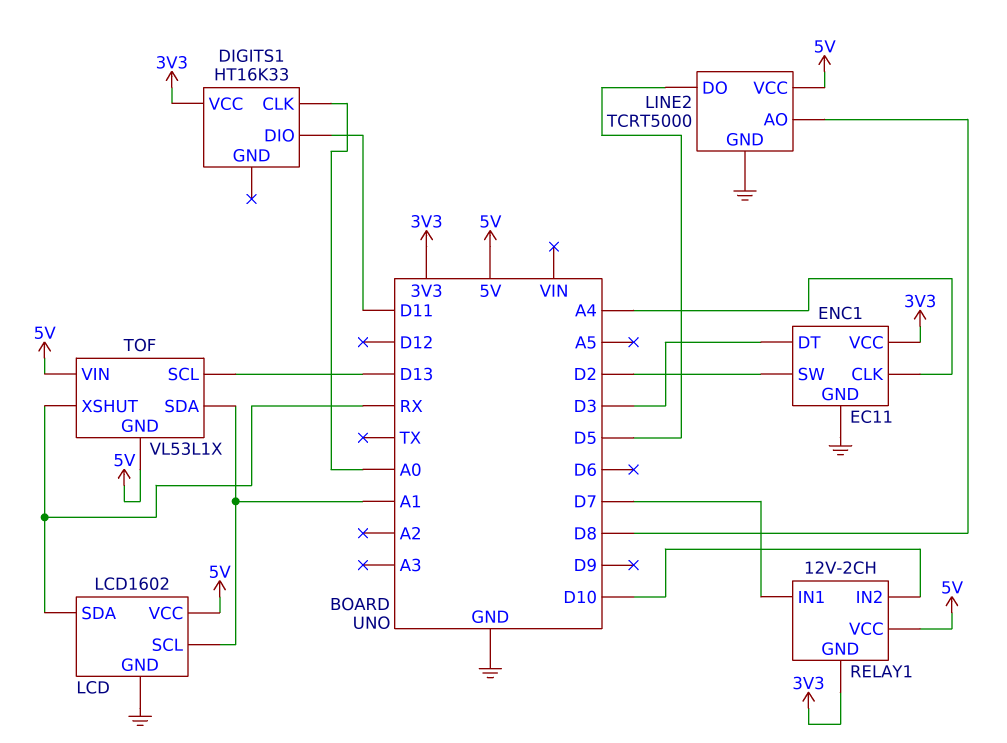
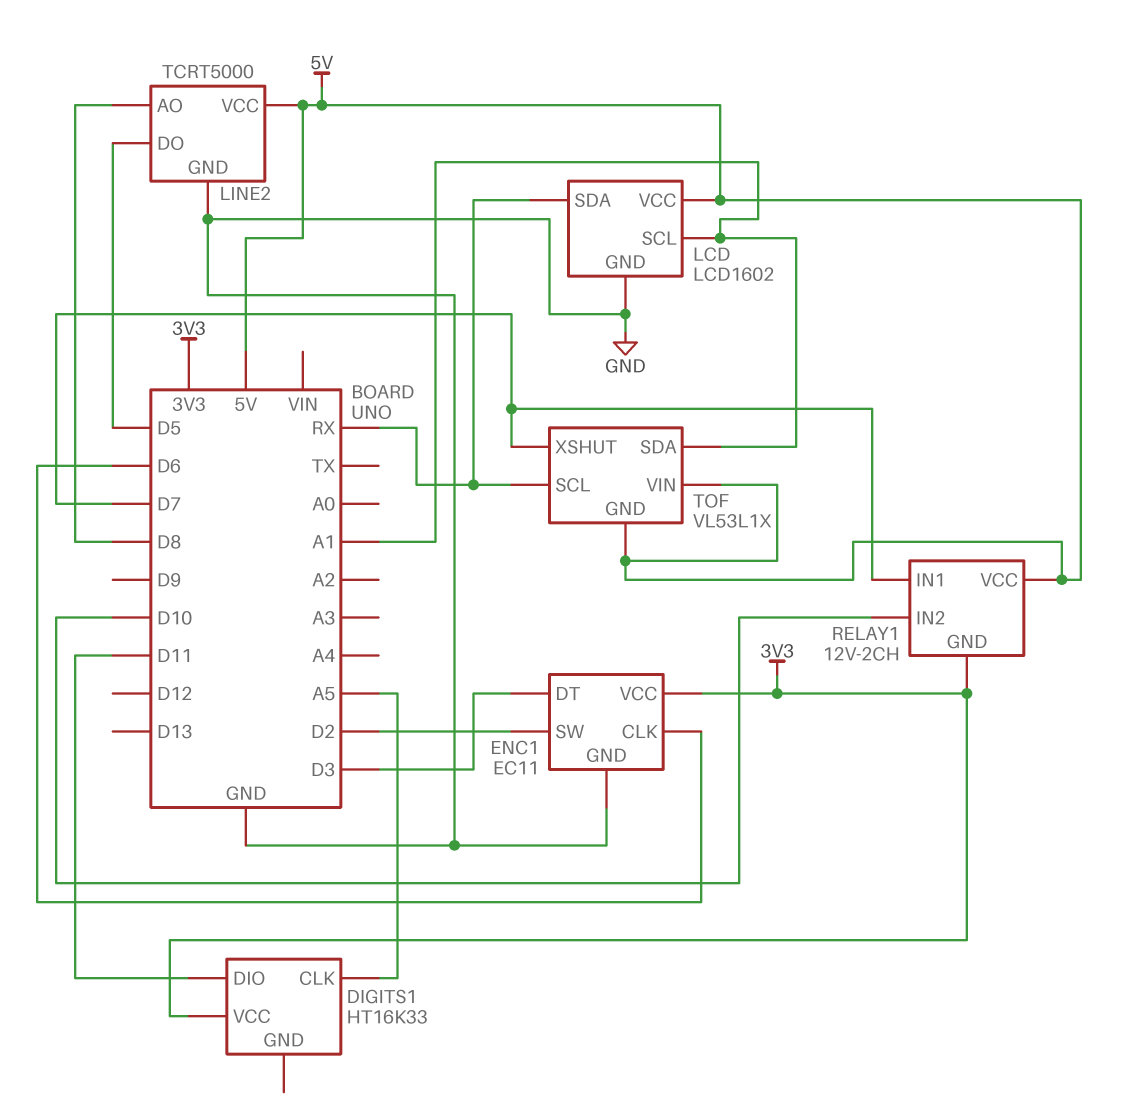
DIGITS1 pin CLK: A0 -> A5
ENC1 pin CLK: A4 -> D6
TOF pin SCL: D13 -> RX
TOF pin XSHUT: RX -> D7

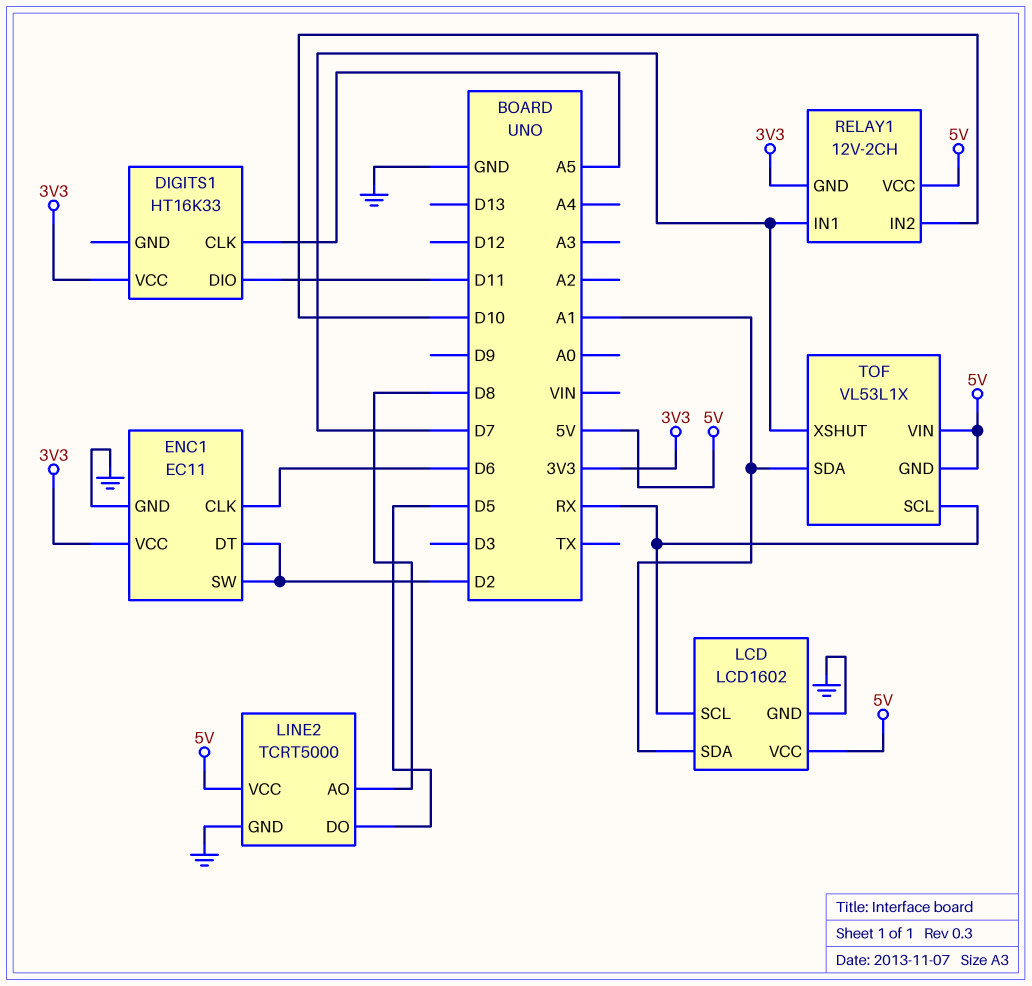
ENC1 pin DT: D3 -> D2
LCD pin SCL: A1 -> RX
LCD pin SDA: RX -> A1

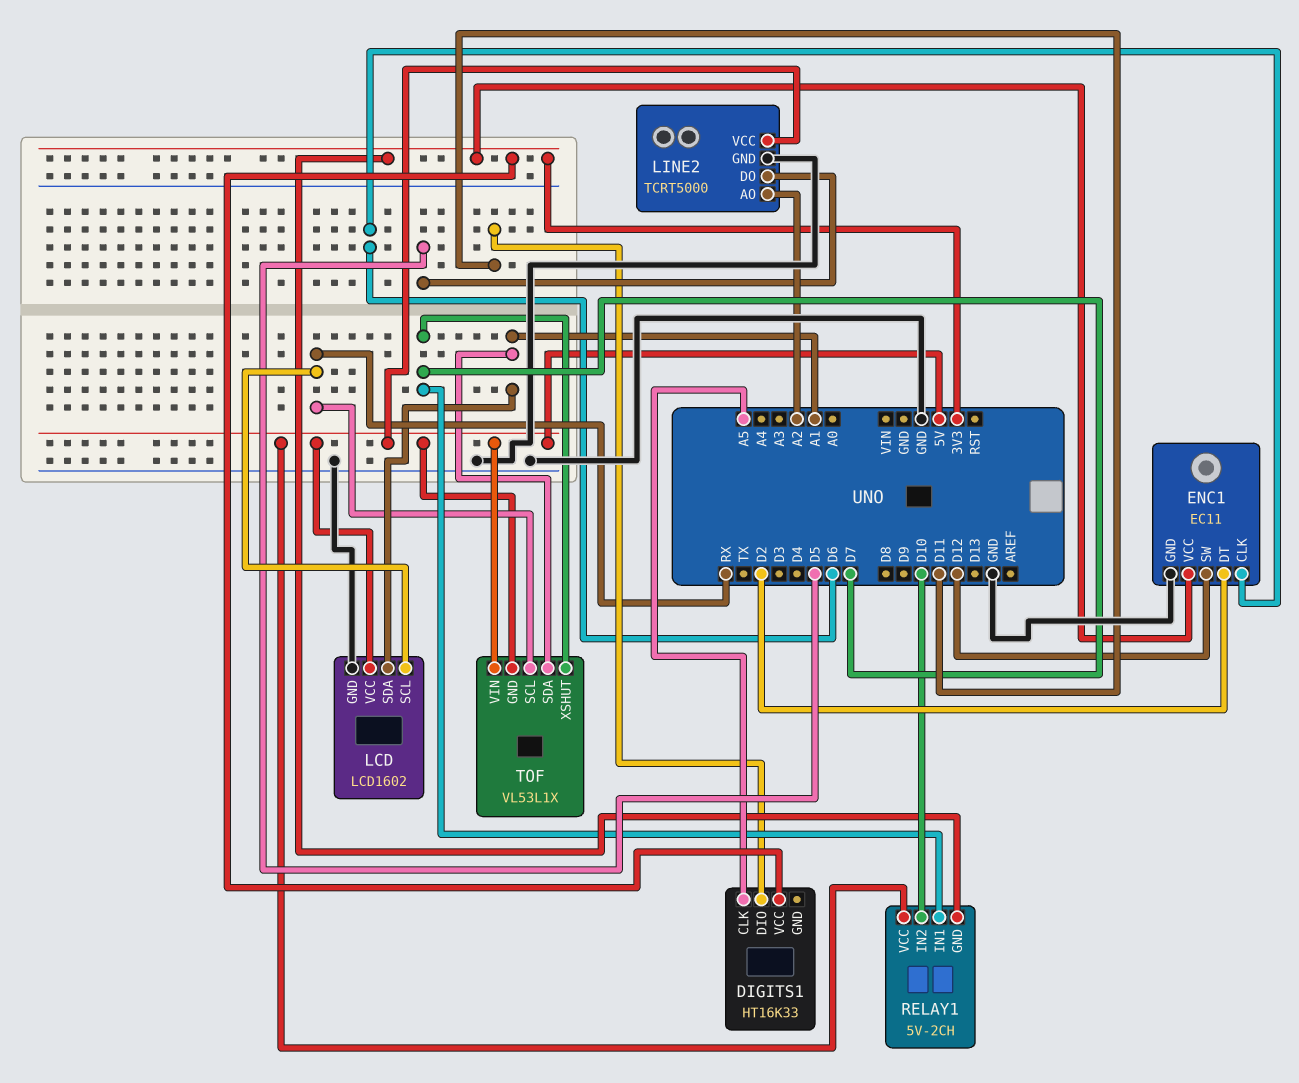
ENC1 pin SW: D2 -> D12
LINE2 pin AO: D8 -> A2
RELAY1: 12V-2CH -> 5V-2CH

